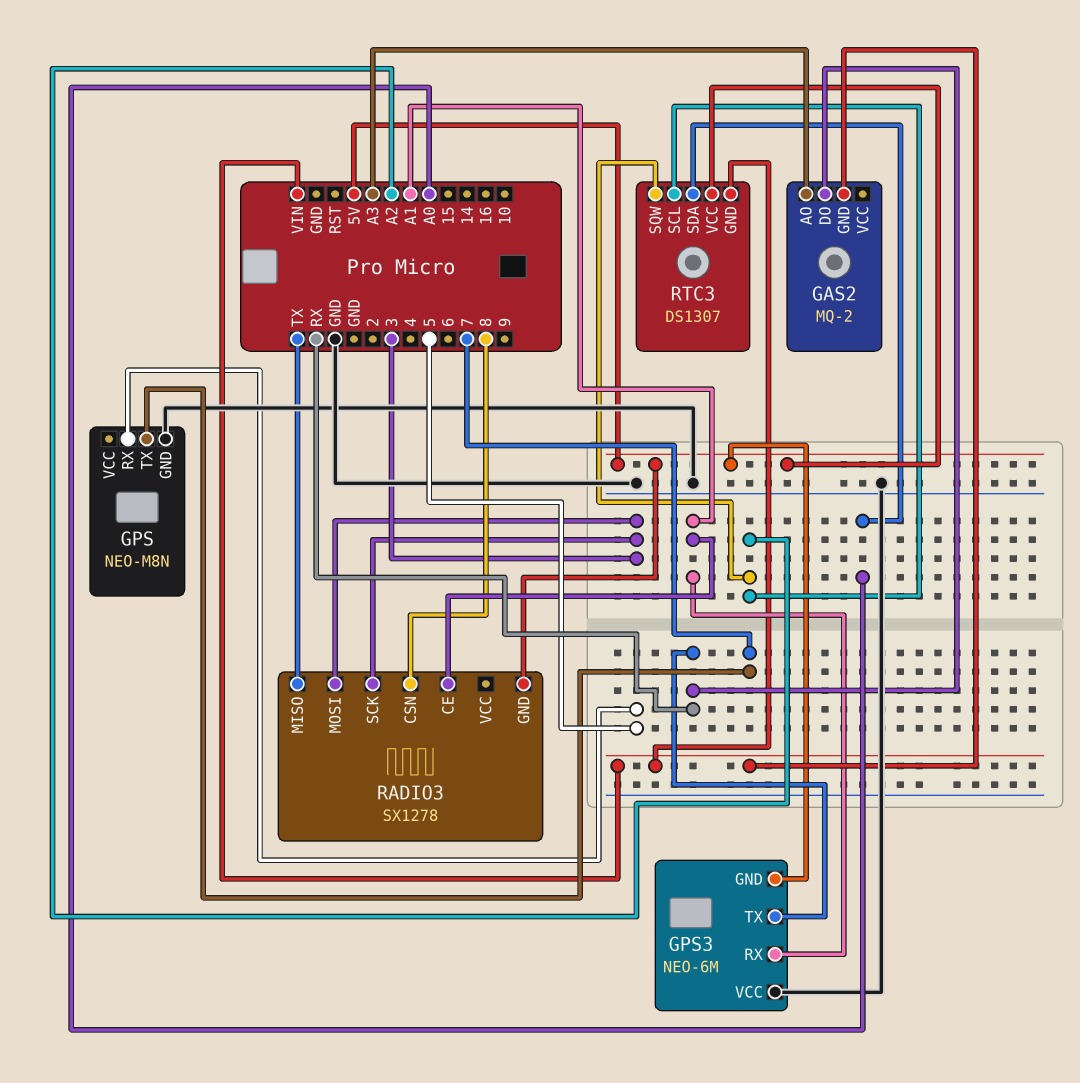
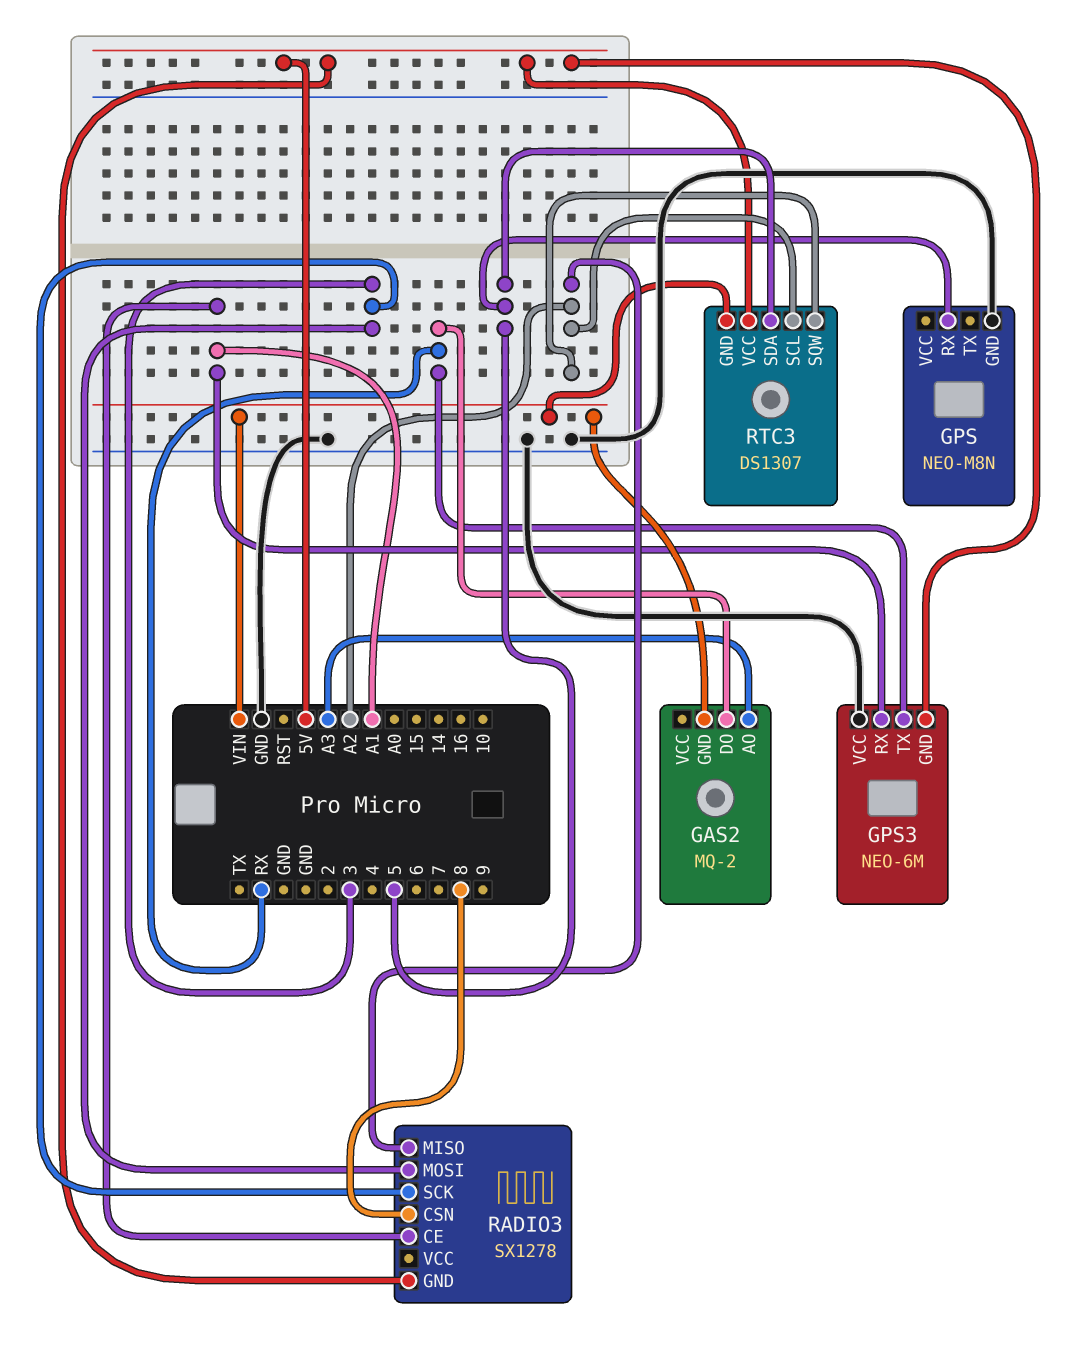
GPS pin TX: 7 -> none
RADIO3 pin MISO: TX -> A2
RTC3 pin SDA: A0 -> 5

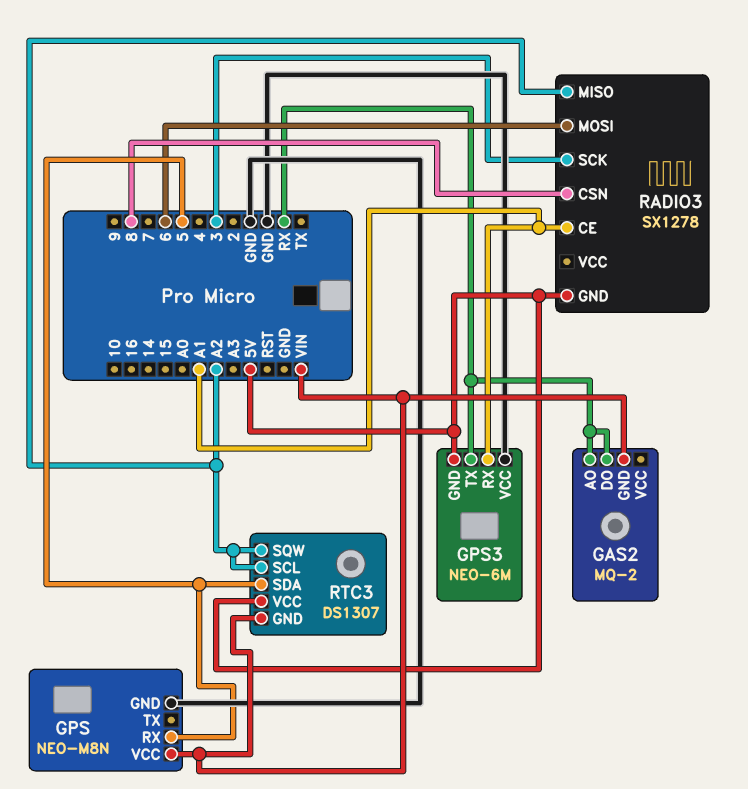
GAS2 pin AO: A3 -> RX
GPS pin VCC: none -> VIN
RADIO3 pin MOSI: 3 -> 6

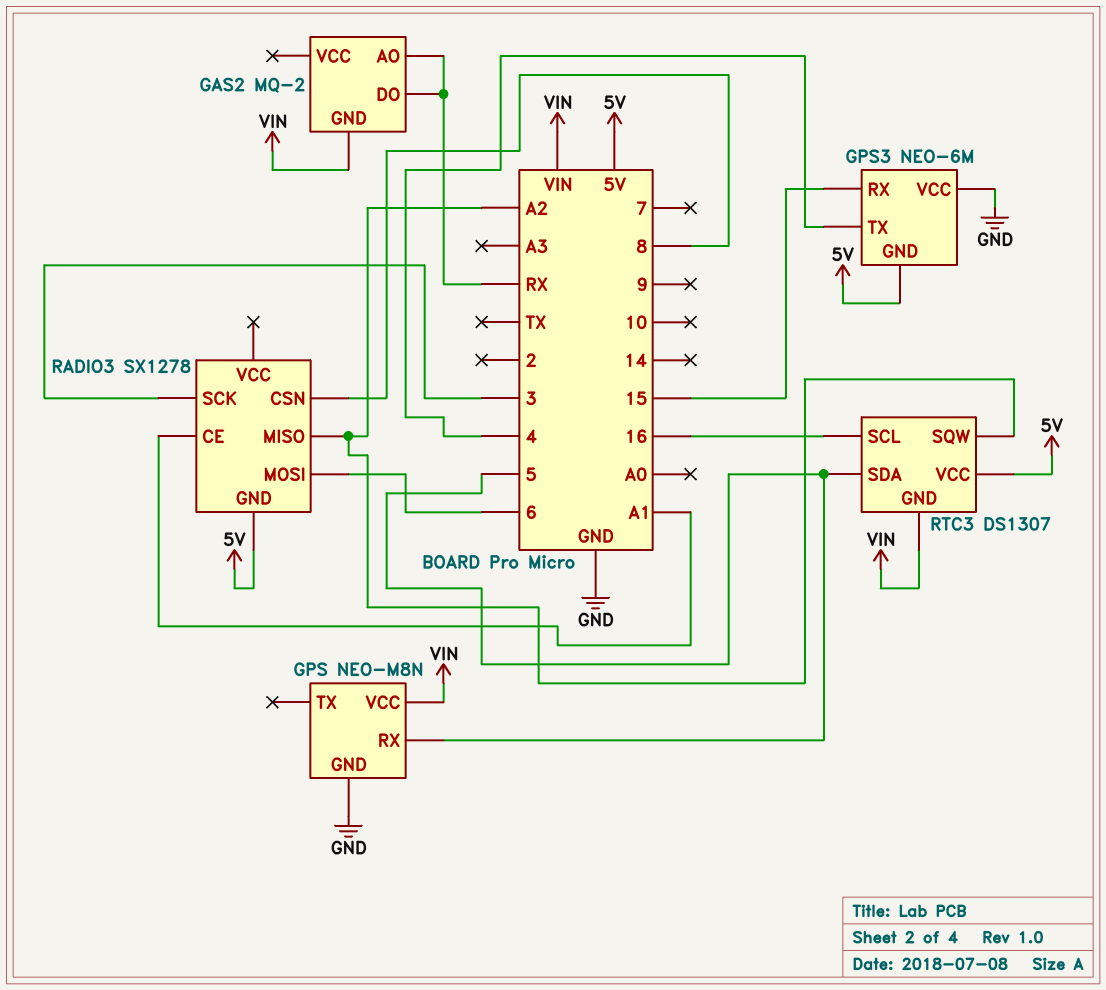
GPS3 pin RX: A1 -> 15
GPS3 pin TX: RX -> 4
RTC3 pin SCL: A2 -> 16

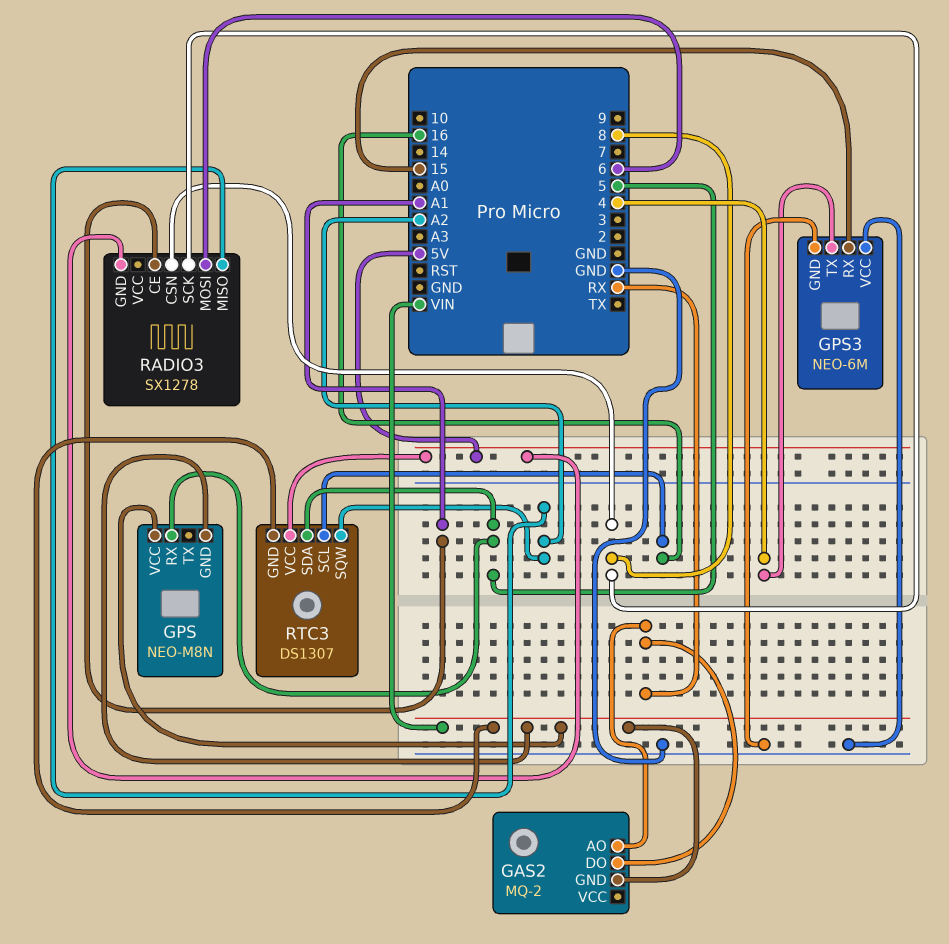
GPS pin GND: GND -> VIN
GPS3 pin GND: 5V -> GND
RADIO3 pin SCK: 3 -> 8

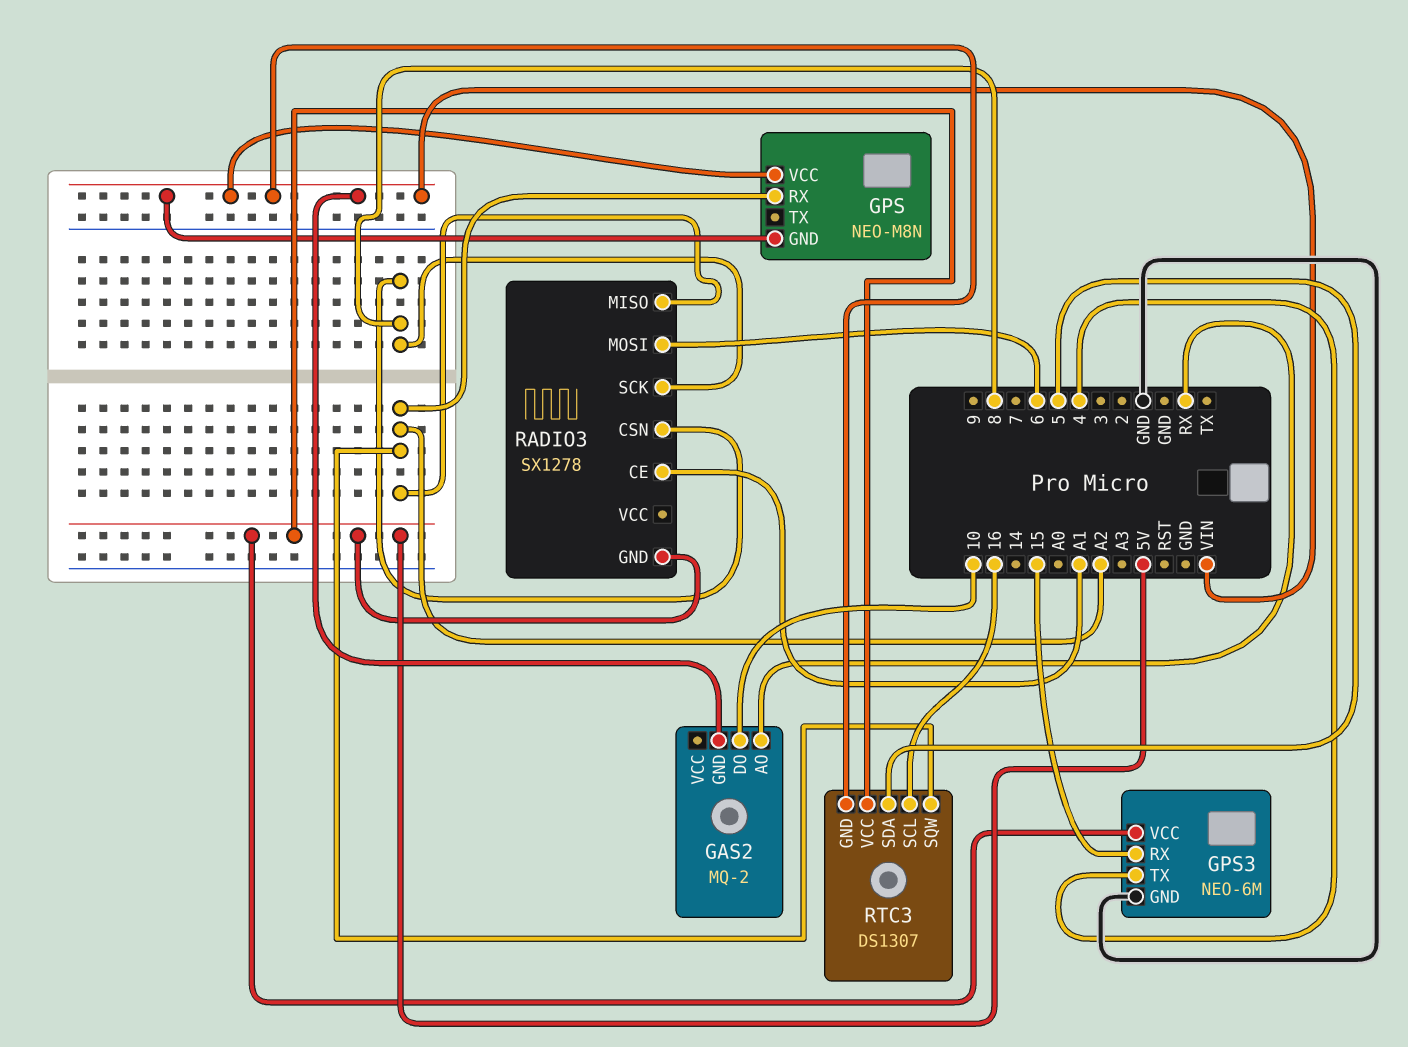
GAS2 pin DO: RX -> 10
GPS pin RX: 5 -> A2
GPS3 pin VCC: GND -> 5V

